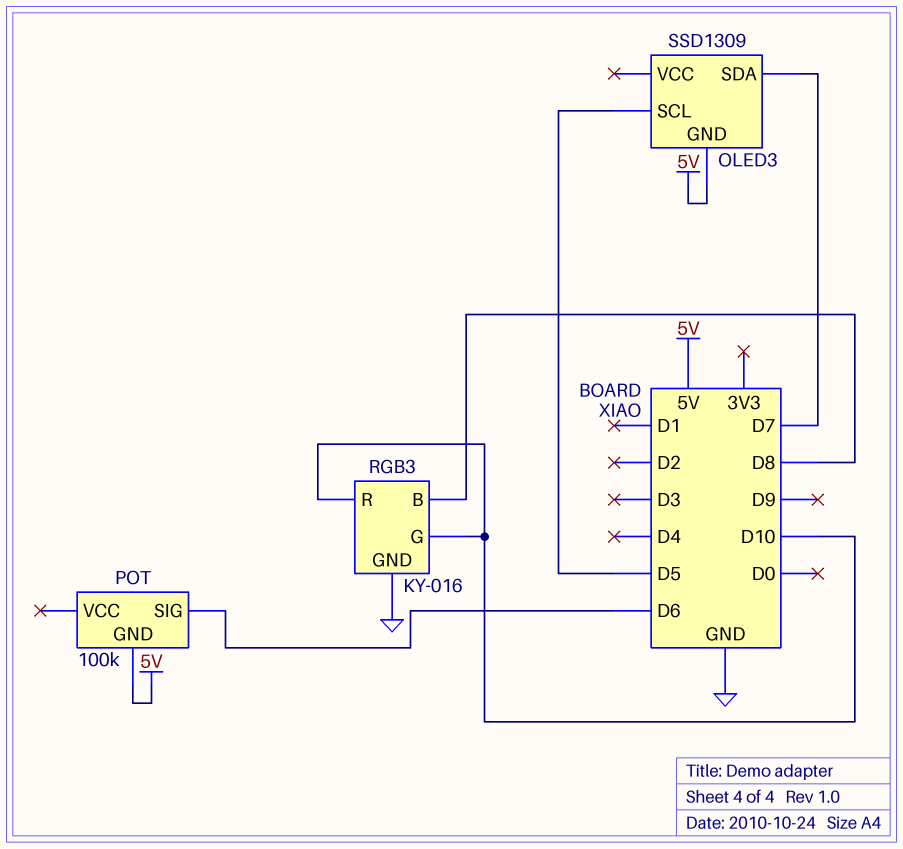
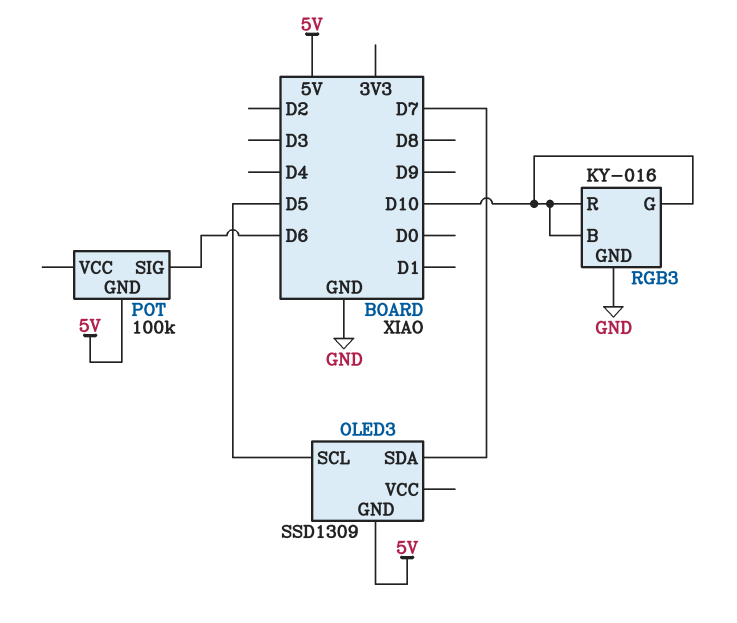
RGB3 pin B: D8 -> D10

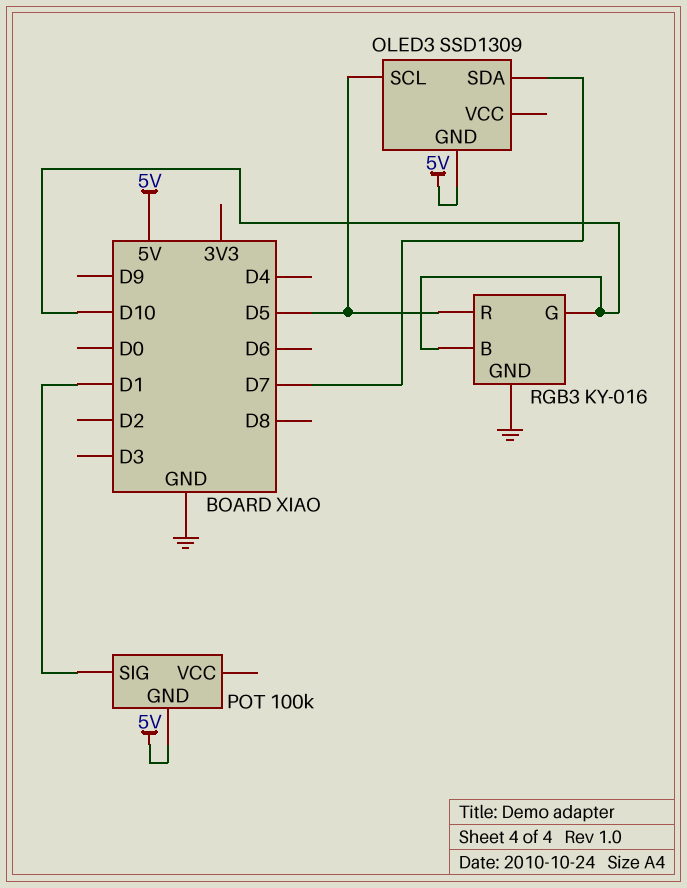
POT pin SIG: D6 -> D1
RGB3 pin R: D10 -> D5

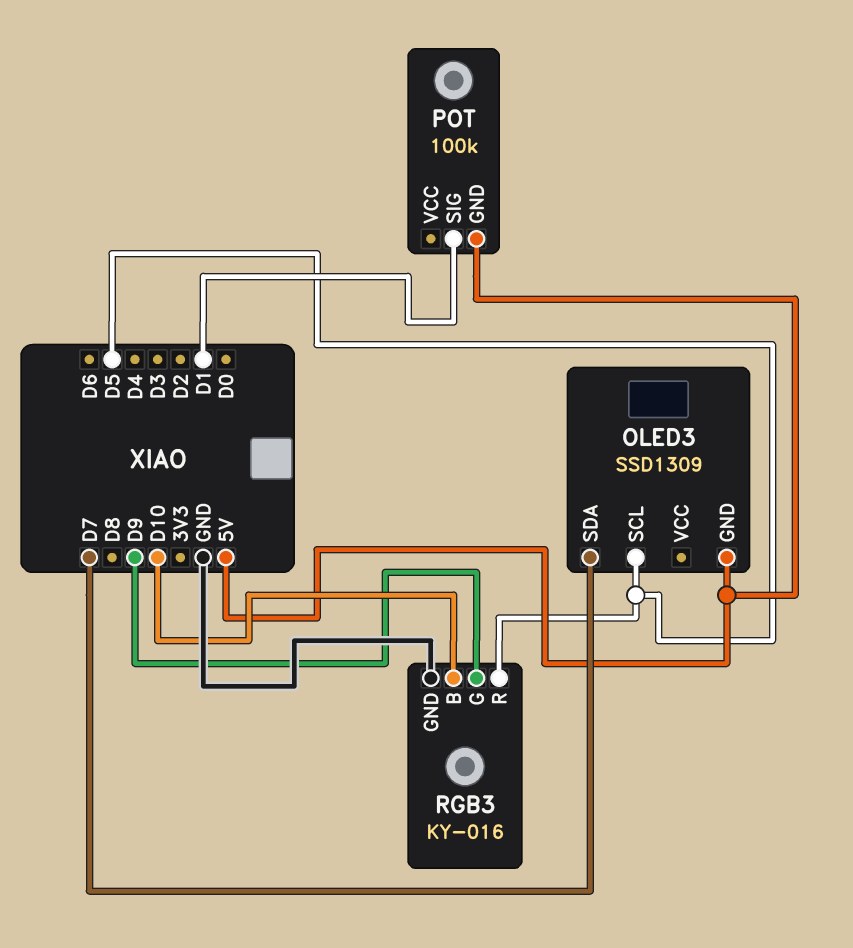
RGB3 pin G: D10 -> D9

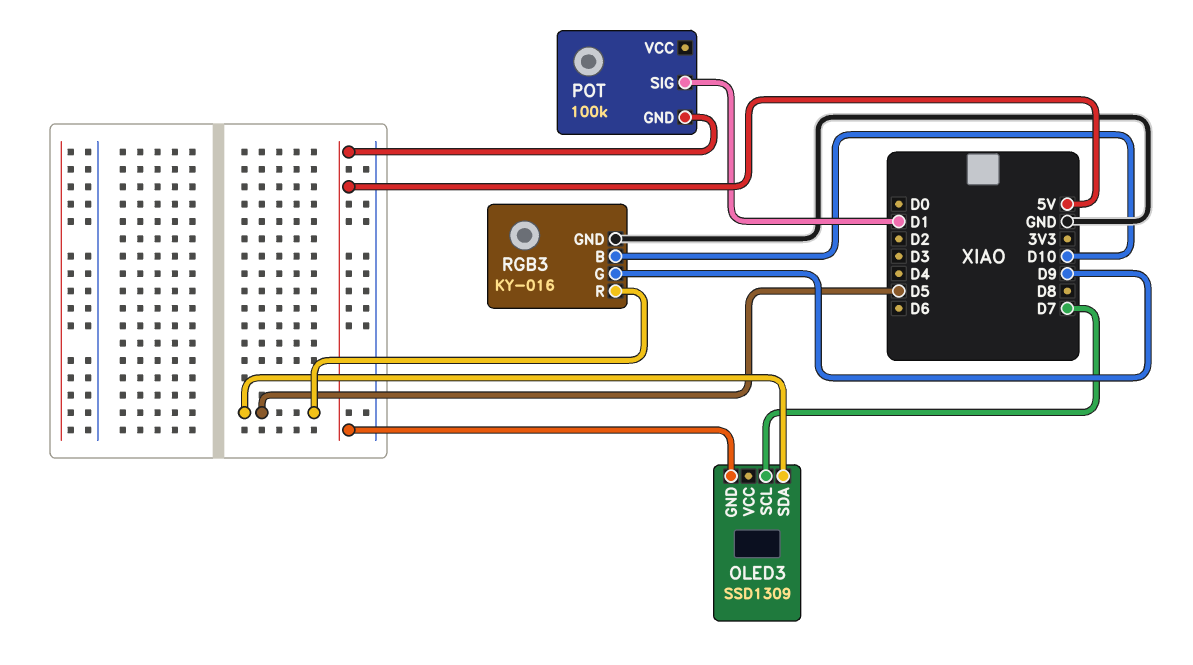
OLED3 pin SCL: D5 -> D7
OLED3 pin SDA: D7 -> D5

